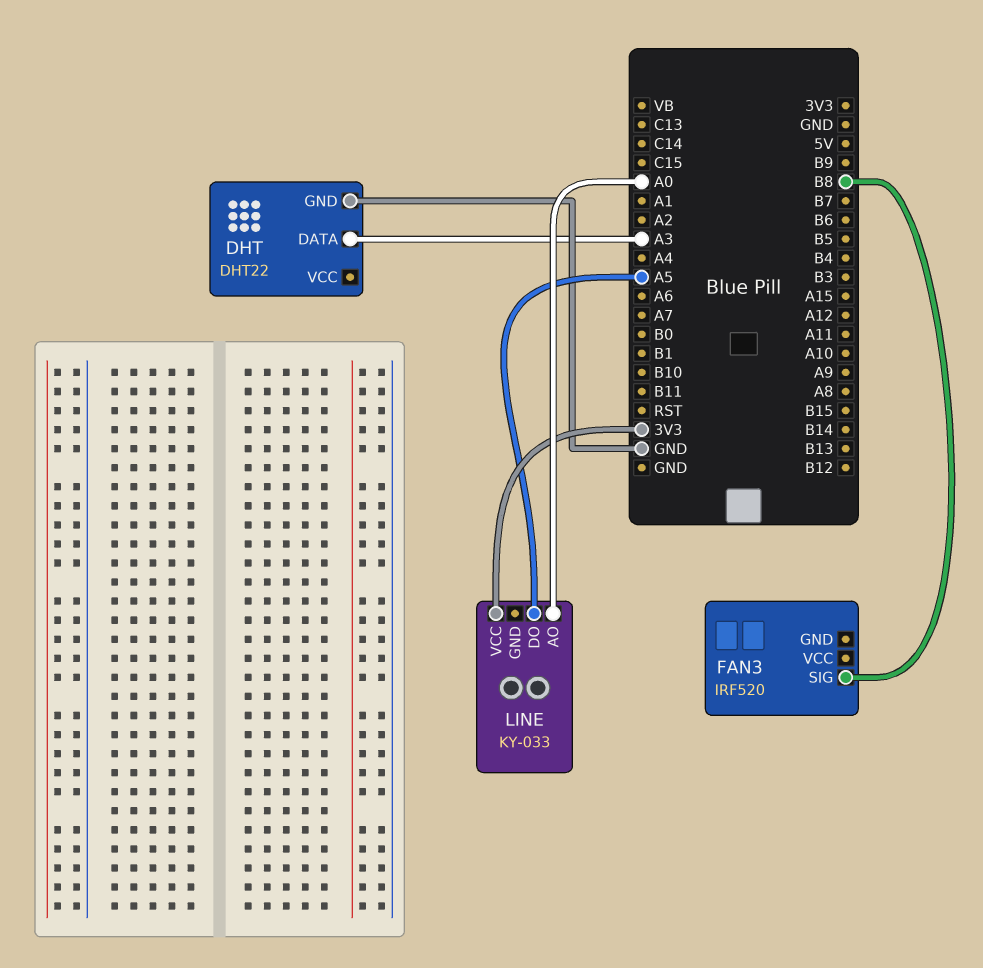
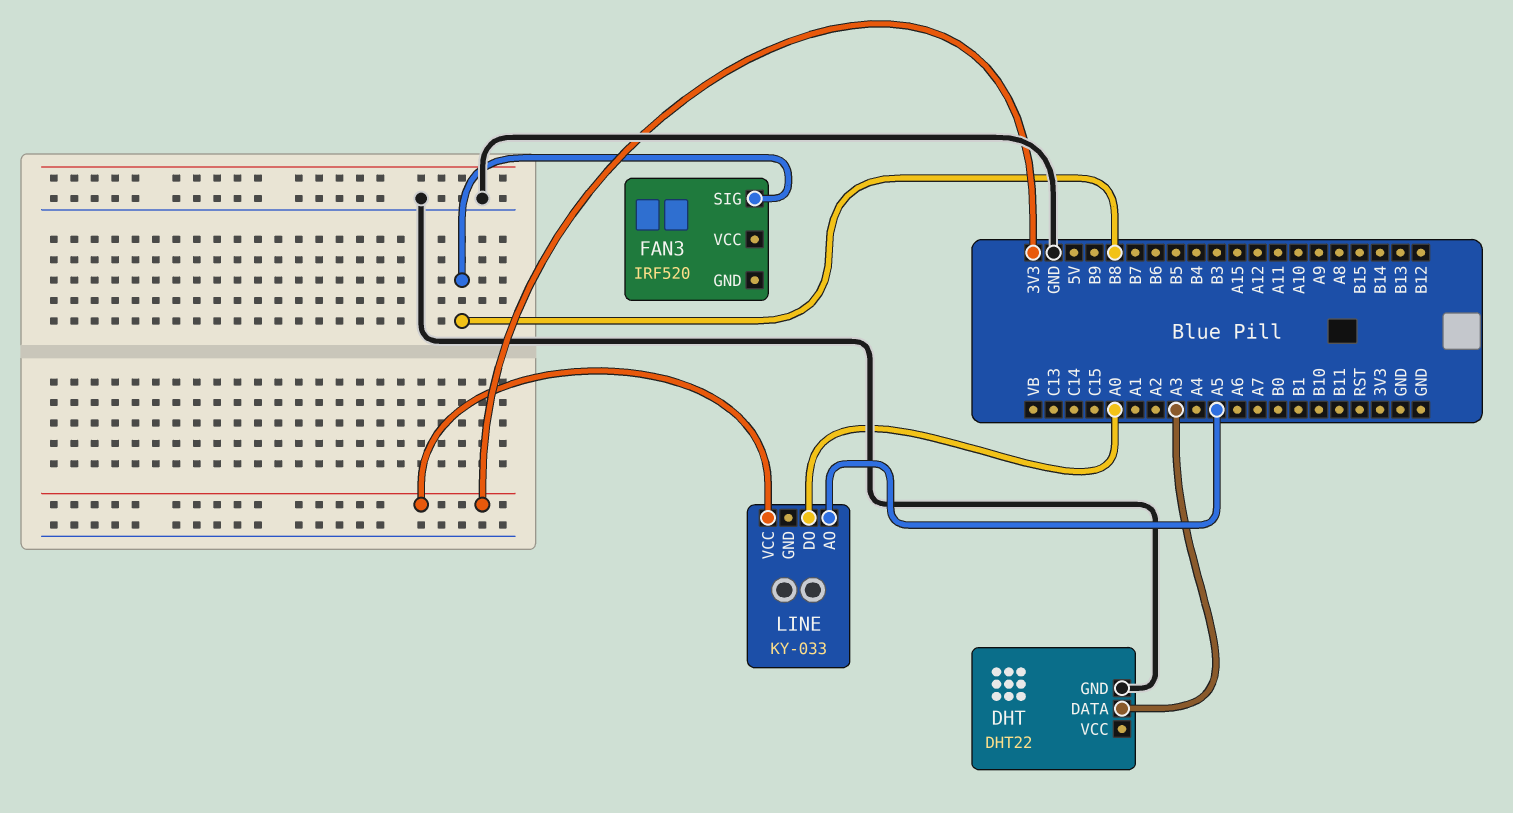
LINE pin AO: A0 -> A5
LINE pin DO: A5 -> A0

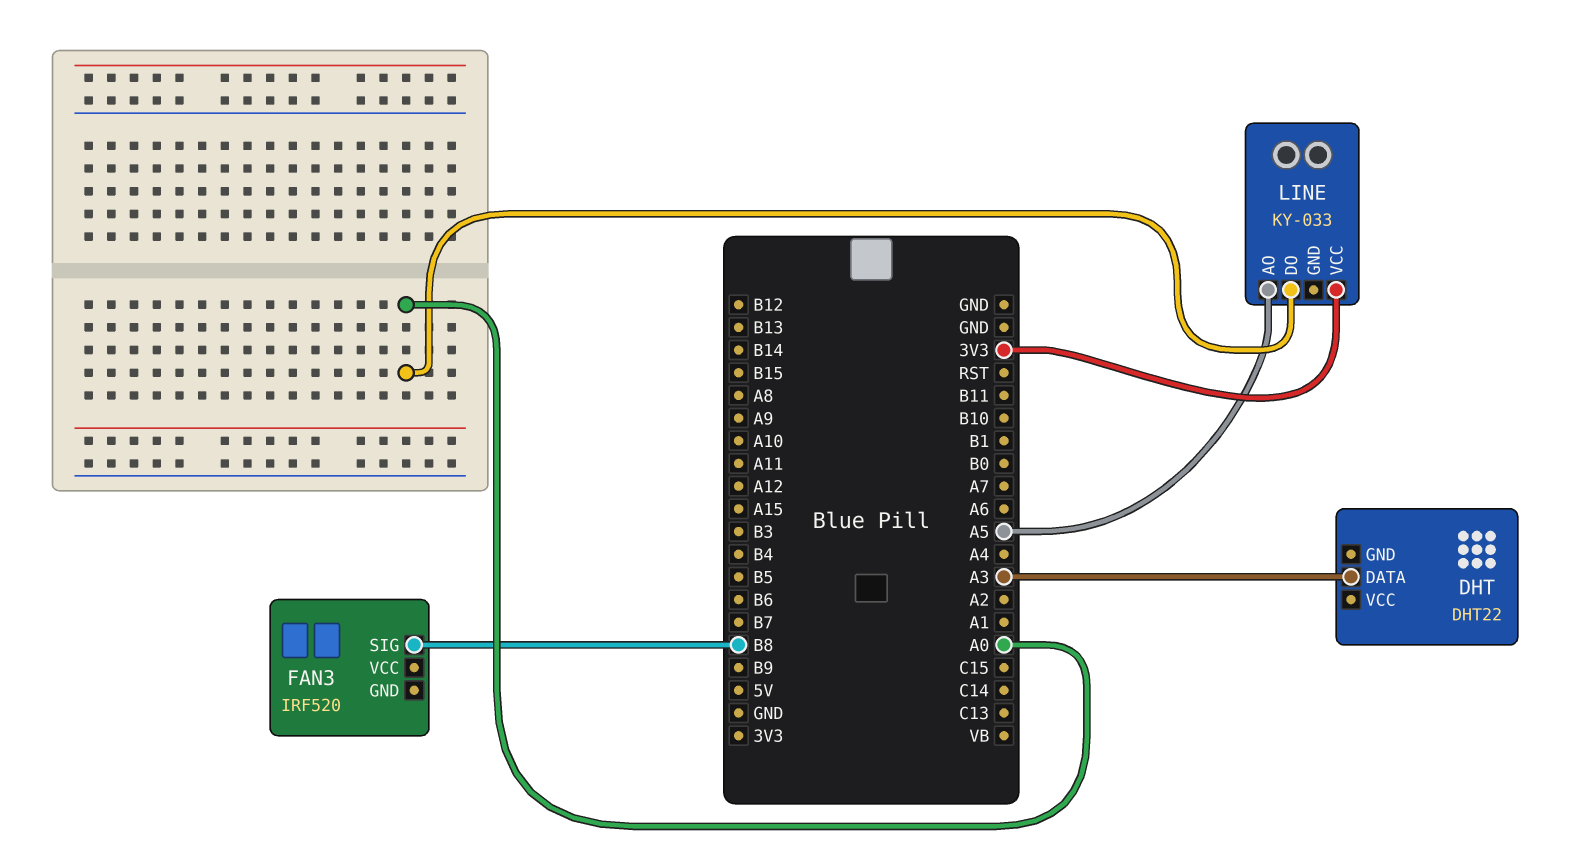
DHT pin GND: GND -> none

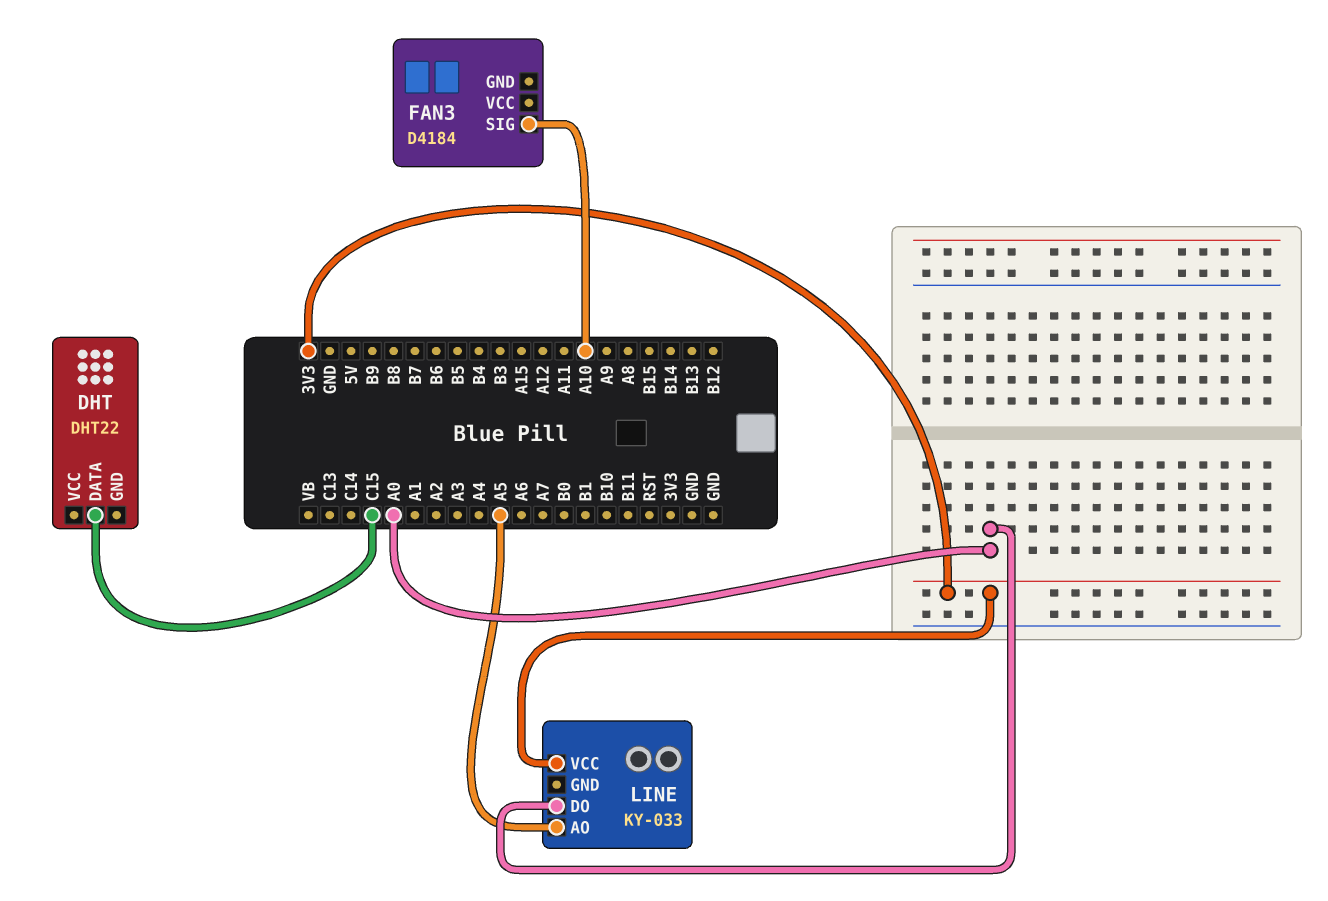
DHT pin DATA: A3 -> C15
FAN3: IRF520 -> D4184
FAN3 pin SIG: B8 -> A10

